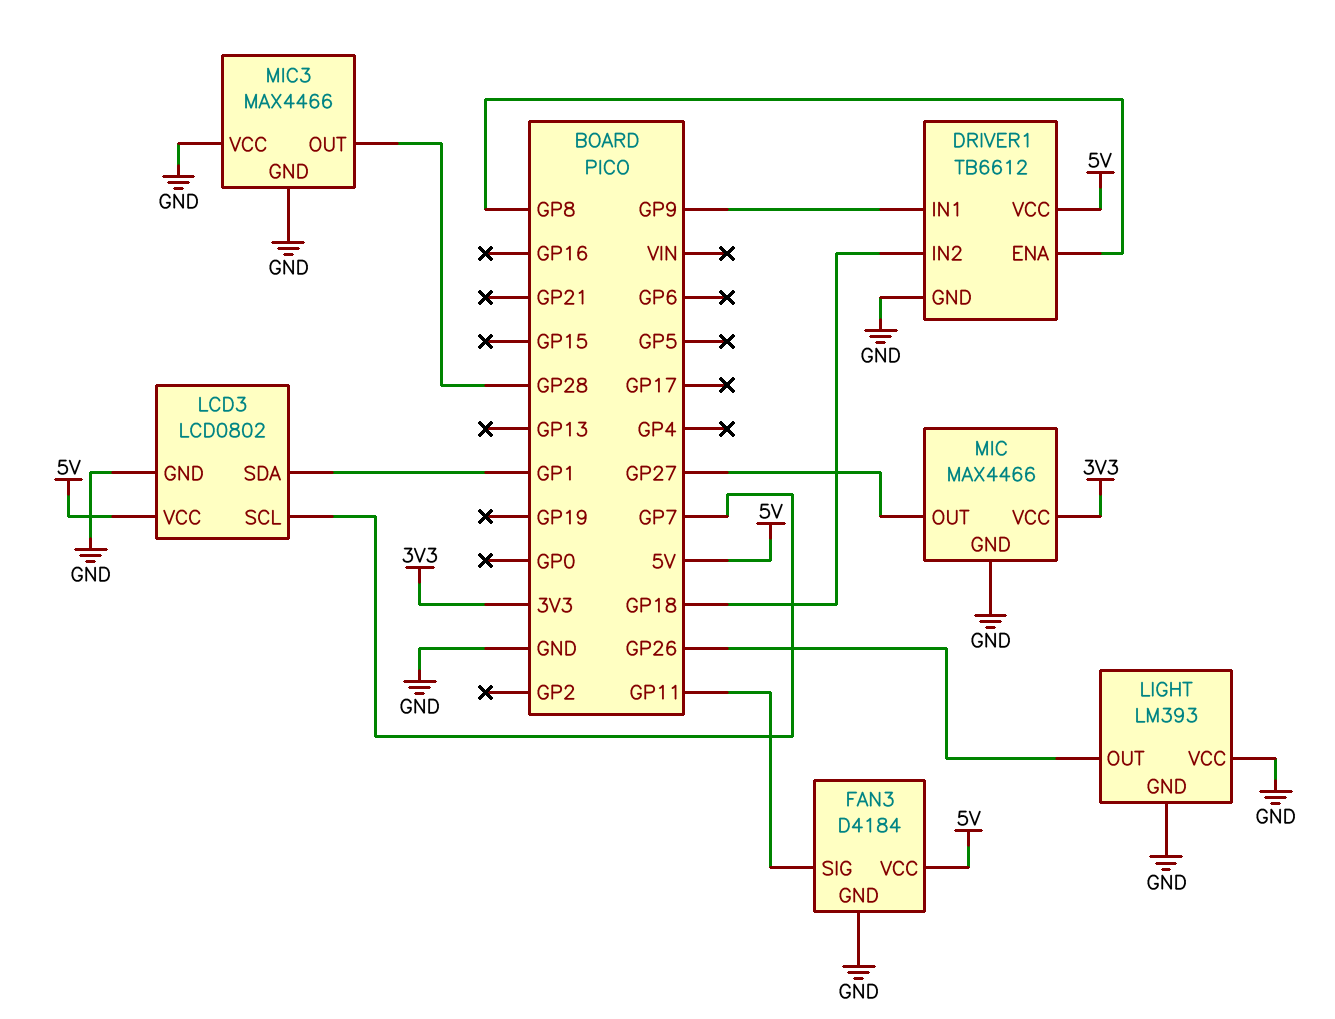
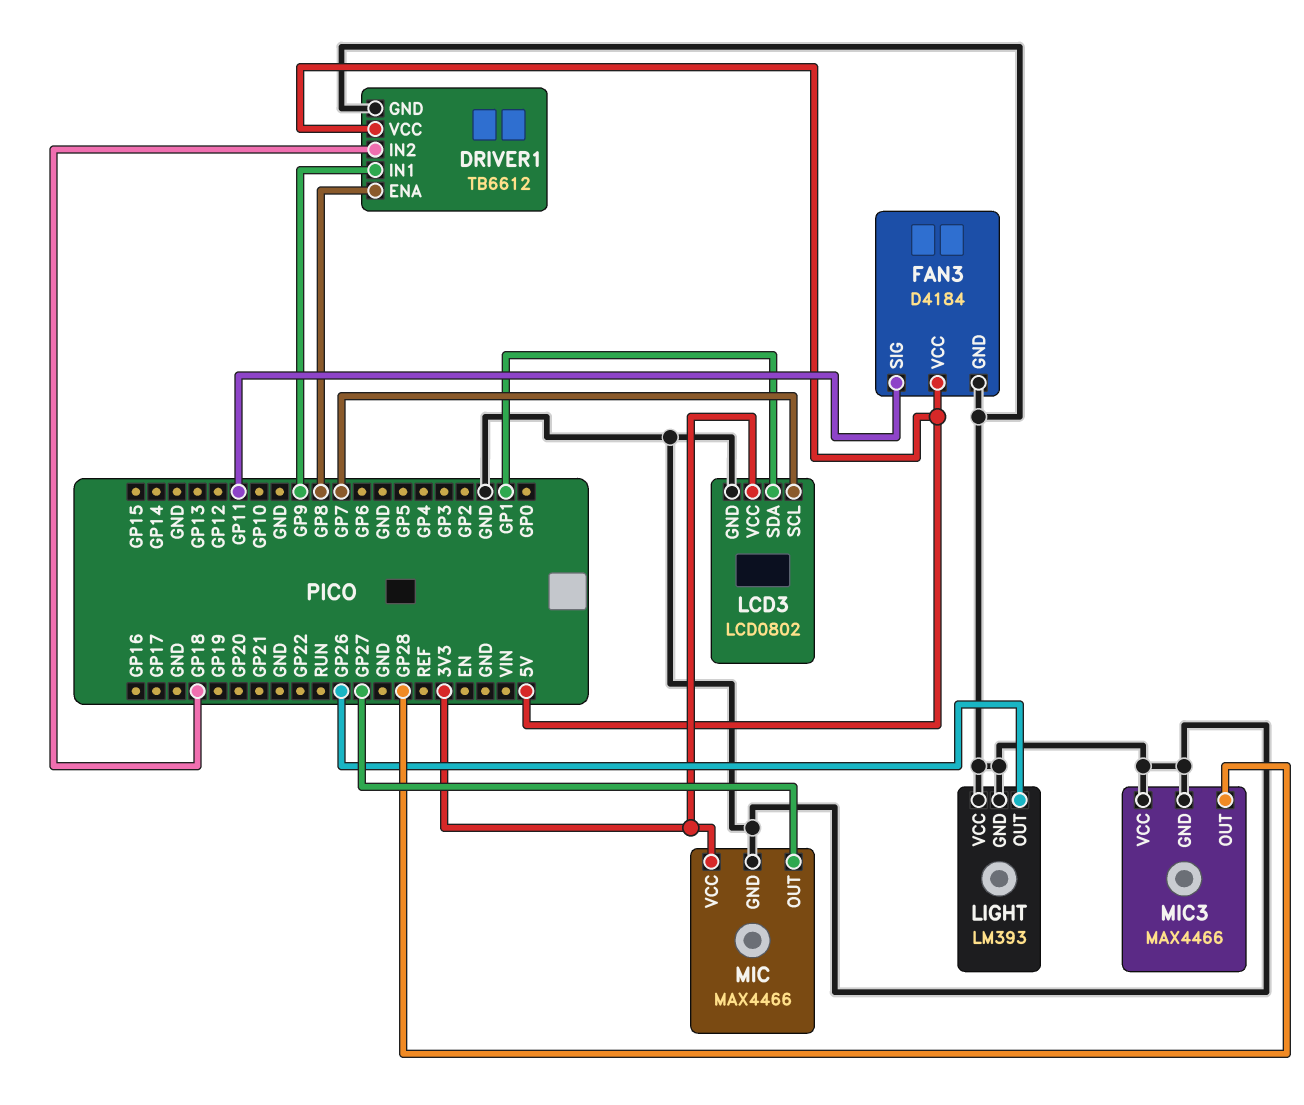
LCD3 pin VCC: 5V -> 3V3

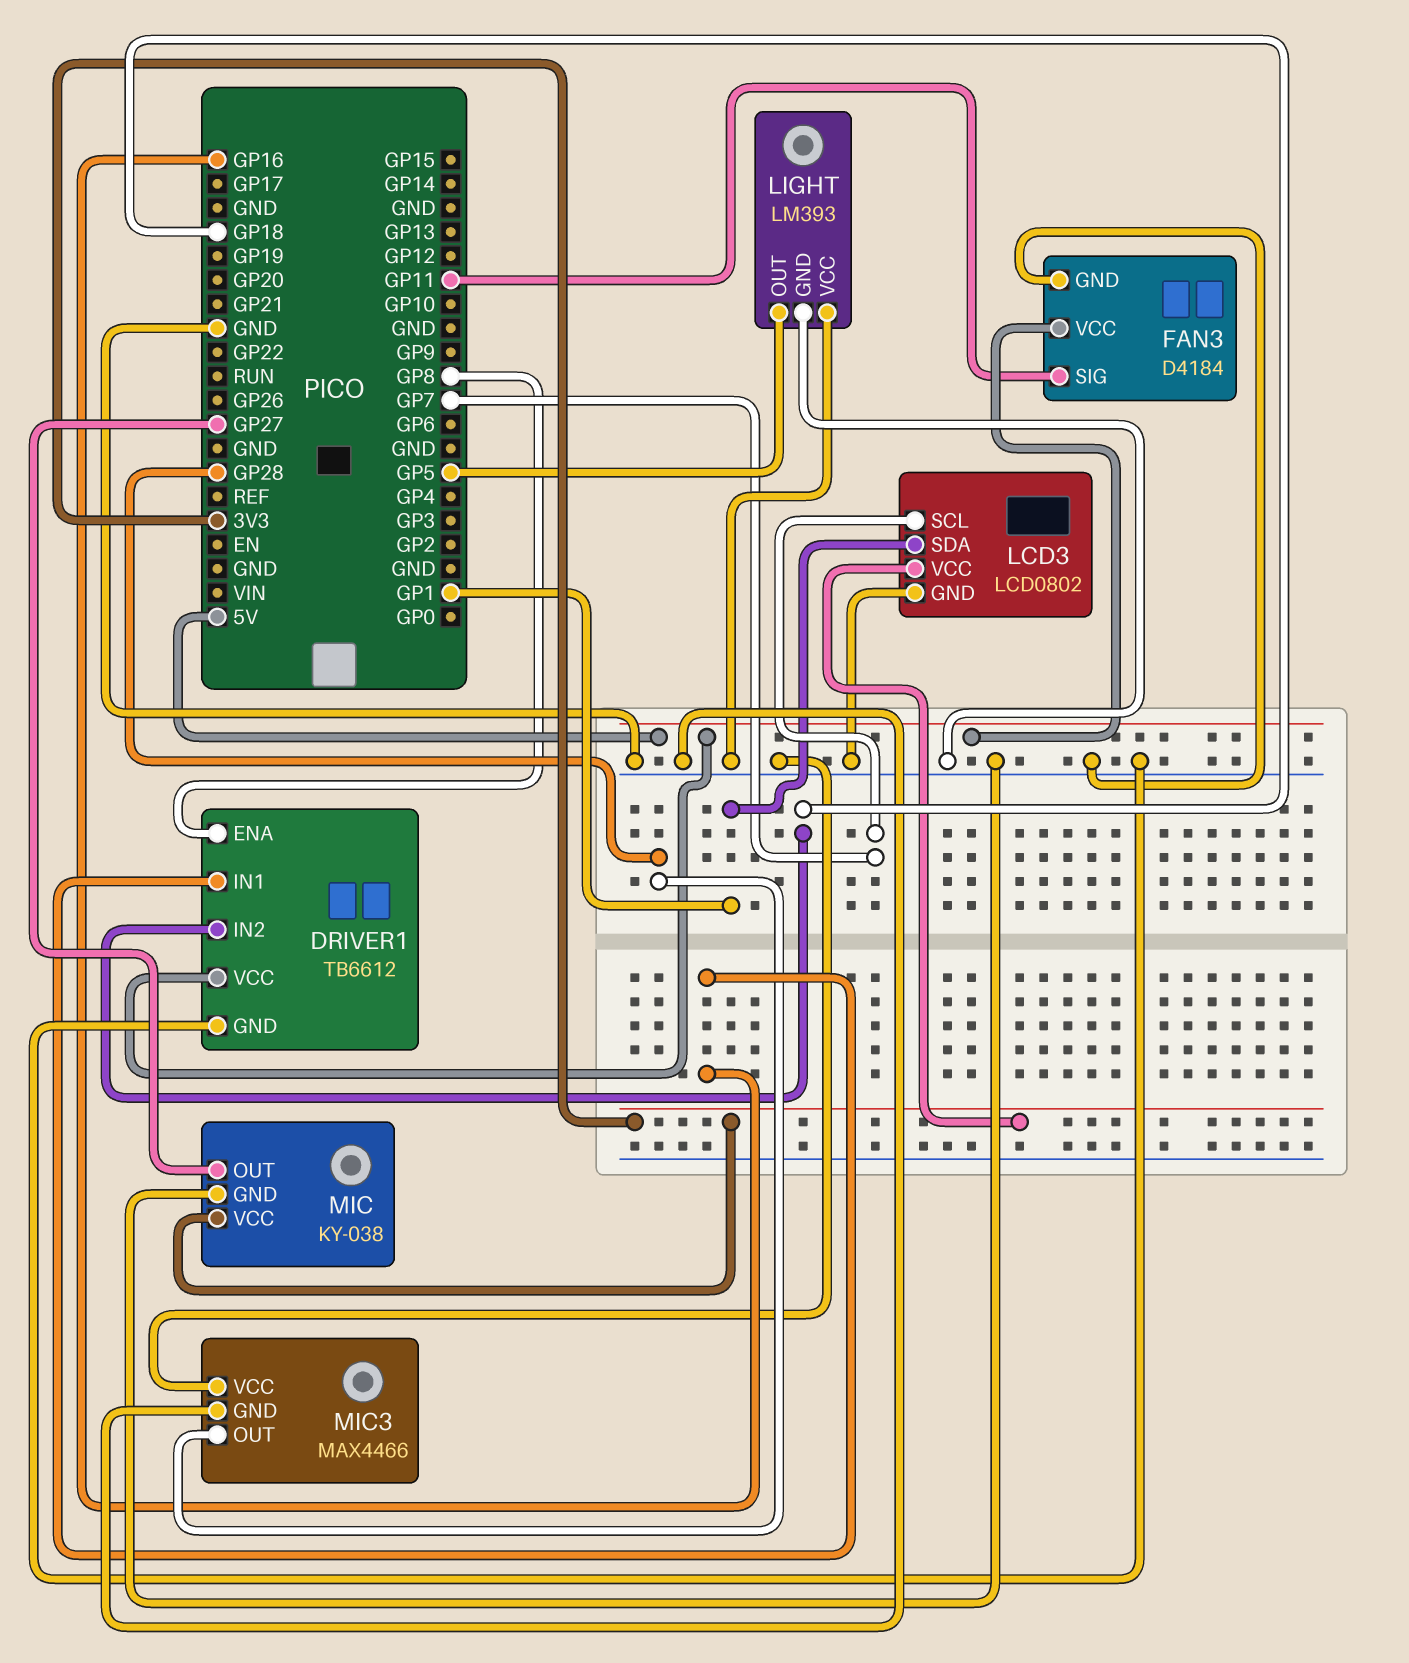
DRIVER1 pin IN1: GP9 -> GP16
LIGHT pin OUT: GP26 -> GP5
MIC: MAX4466 -> KY-038

